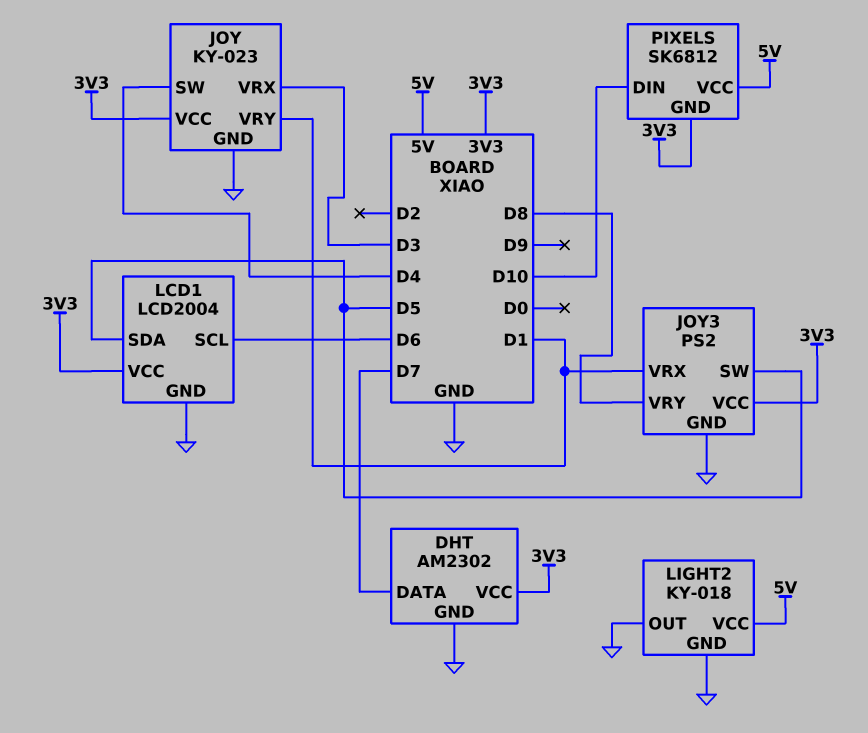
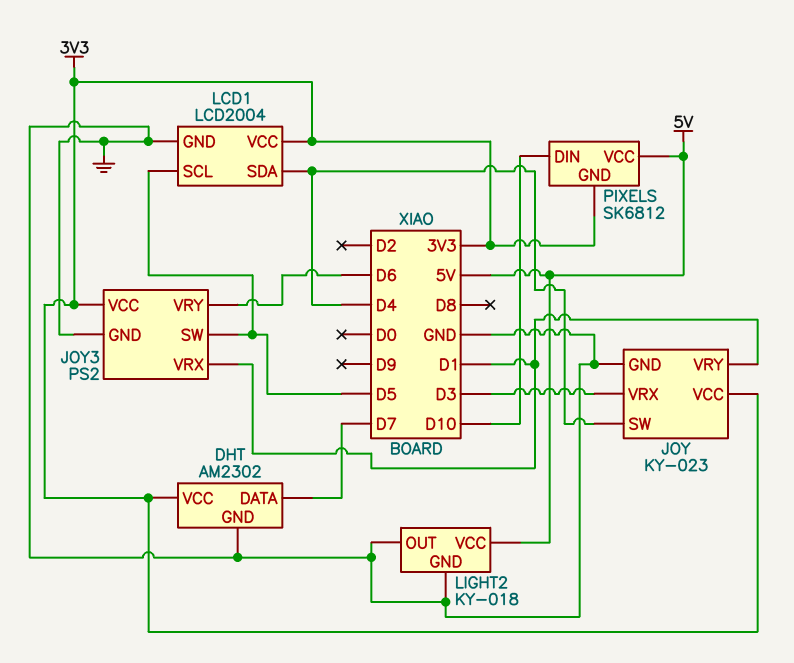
JOY3 pin VRY: D8 -> D6
LCD1 pin SCL: D6 -> D5
LCD1 pin SDA: D5 -> D4

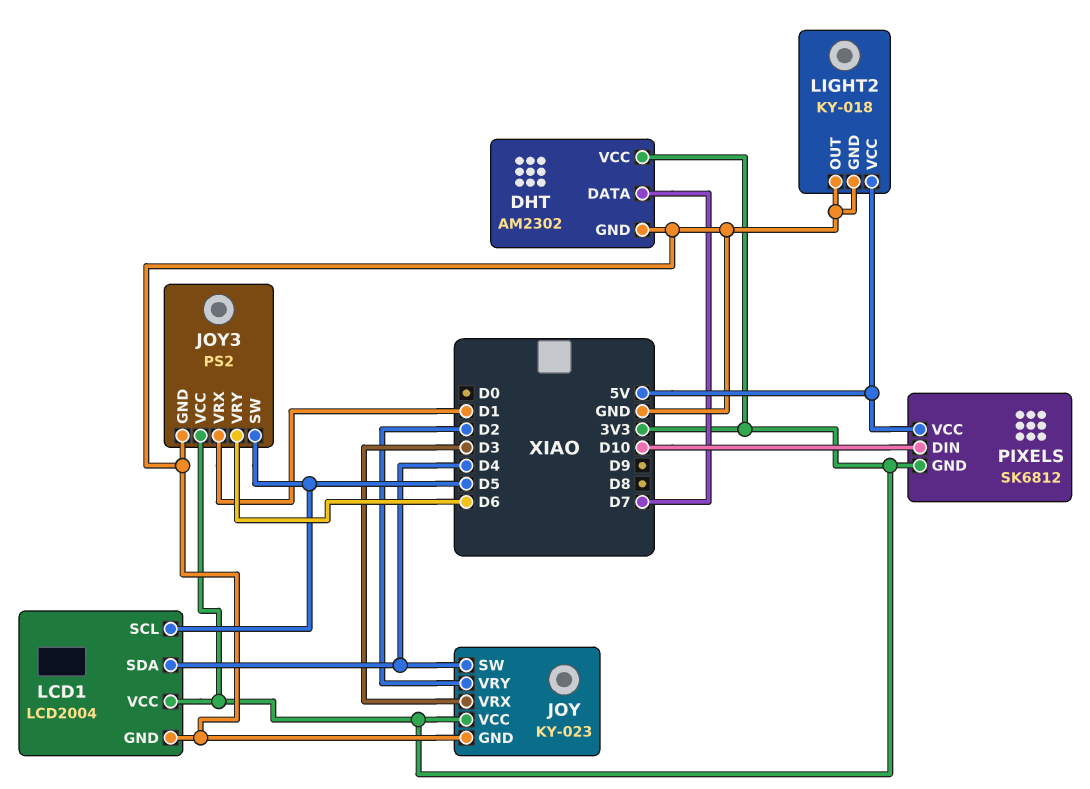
JOY pin VRY: D1 -> D2

